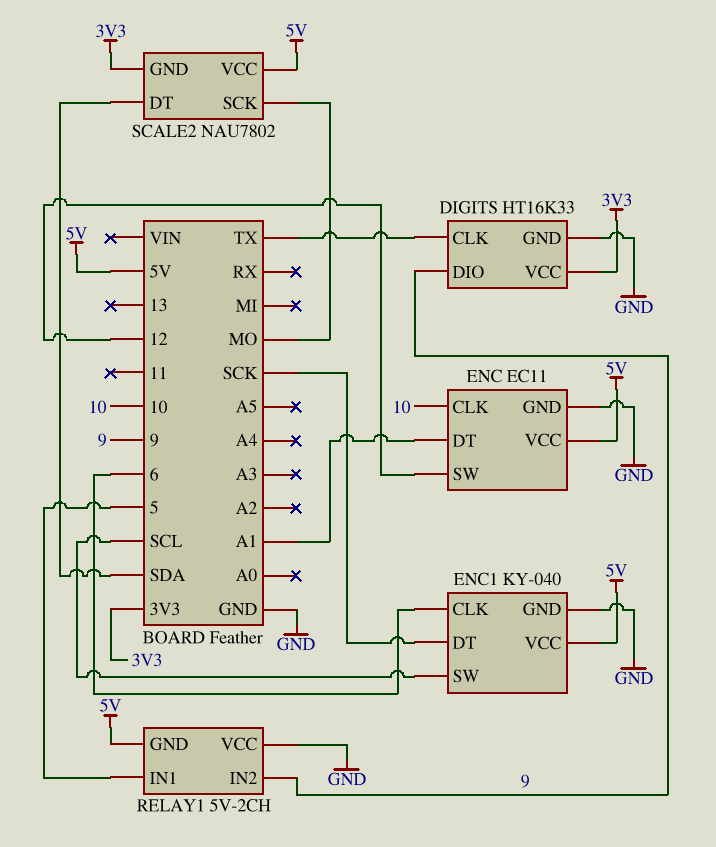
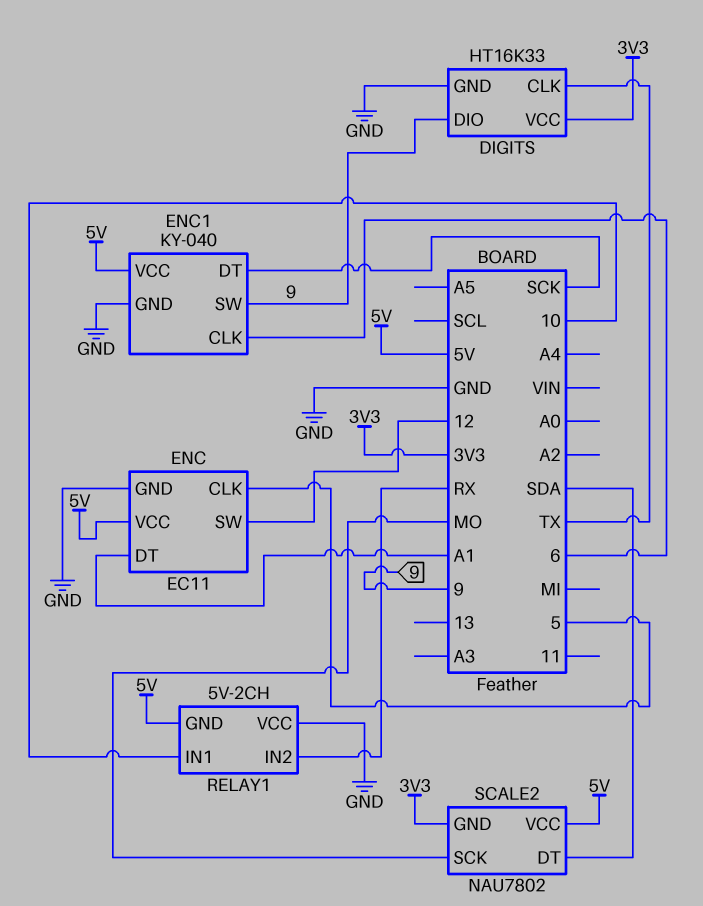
ENC pin CLK: 10 -> 5
ENC1 pin SW: SCL -> 9
RELAY1 pin IN1: 5 -> 10
RELAY1 pin IN2: 9 -> RX

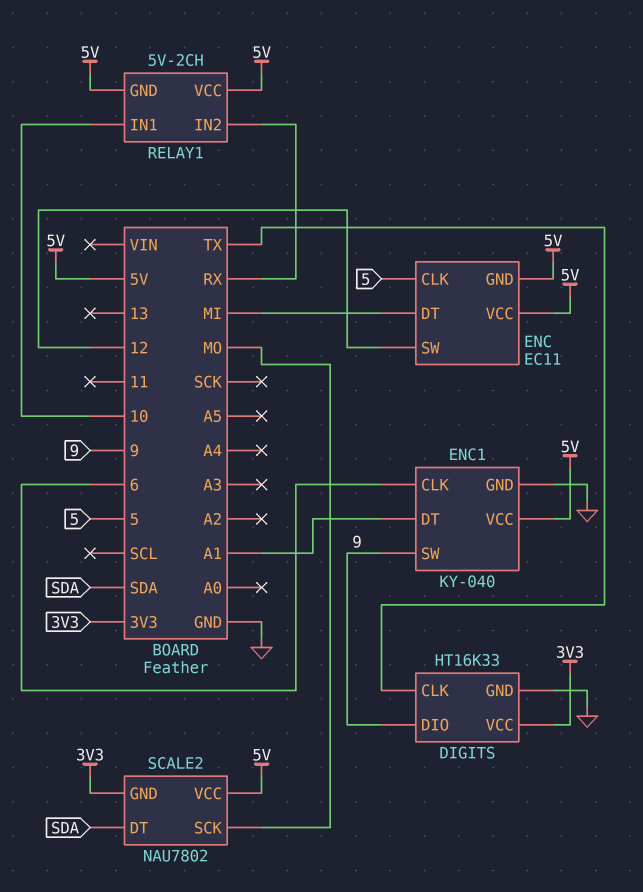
ENC pin DT: A1 -> MI
ENC pin GND: GND -> 5V
ENC1 pin DT: SCK -> A1
RELAY1 pin VCC: GND -> 5V

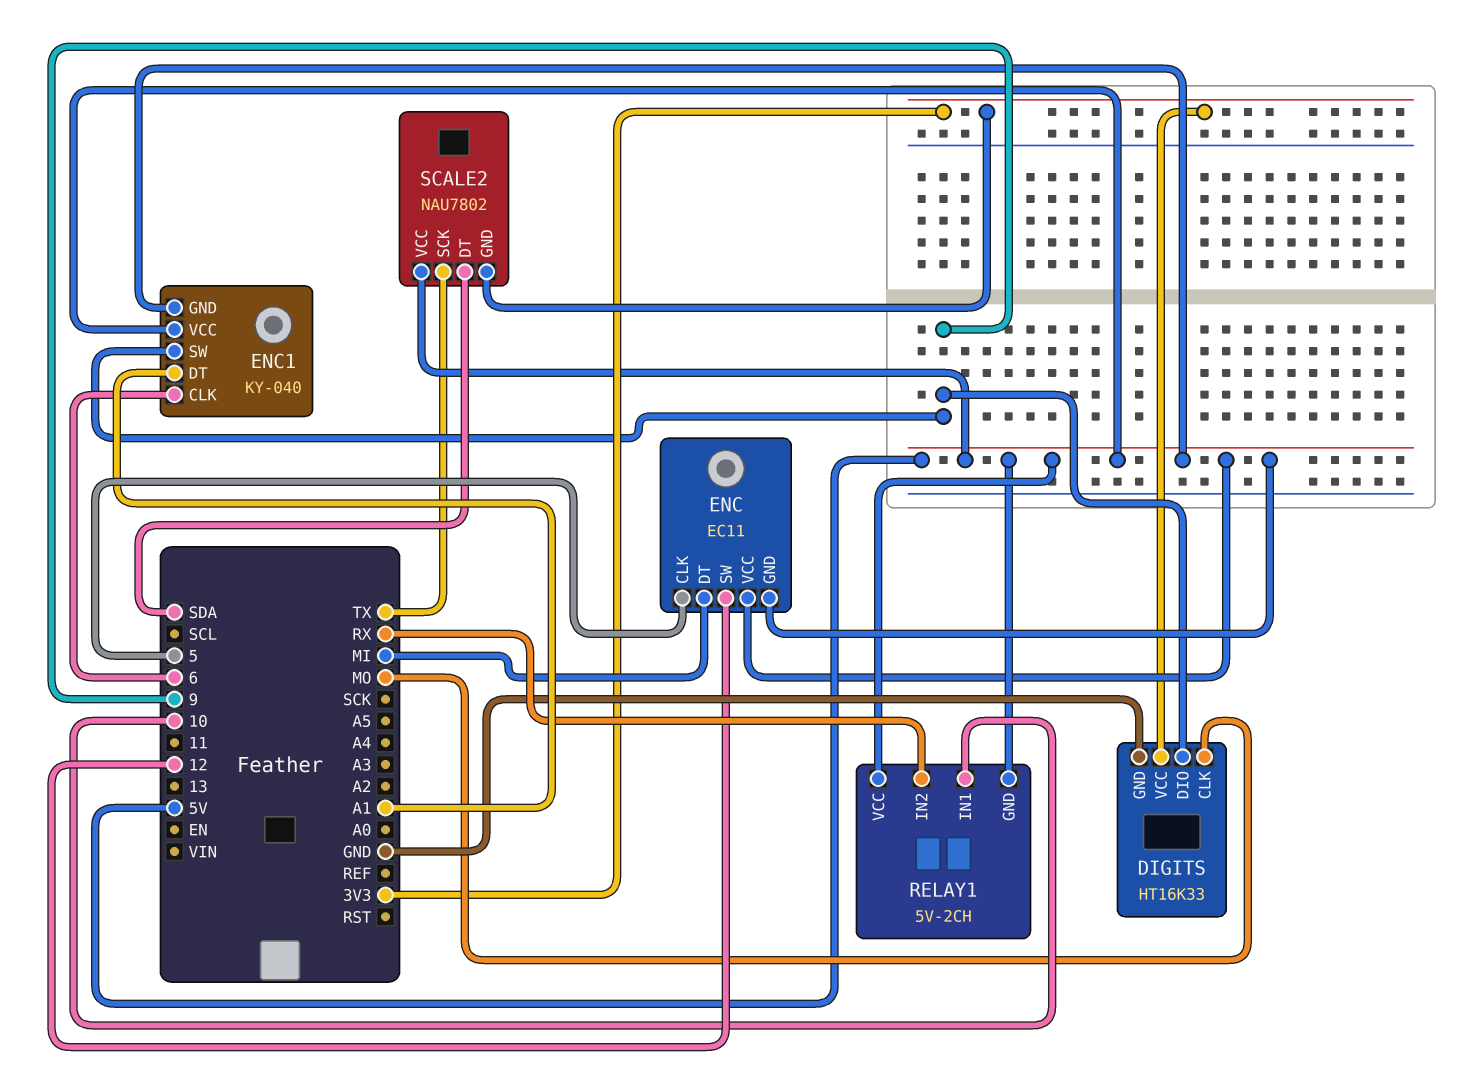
DIGITS pin CLK: TX -> MO
ENC1 pin GND: GND -> 5V
SCALE2 pin SCK: MO -> TX

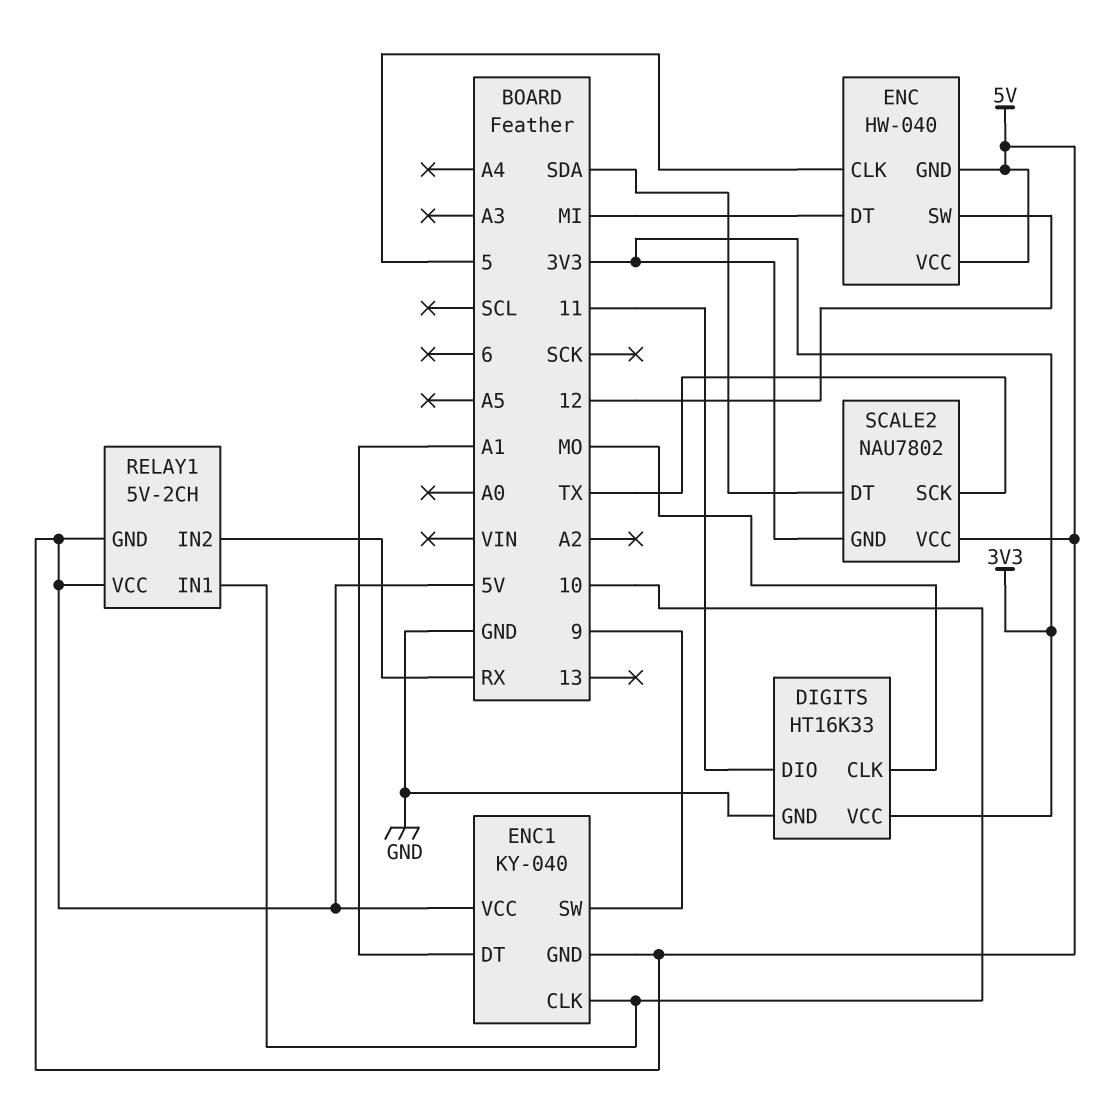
DIGITS pin DIO: 9 -> 11
ENC: EC11 -> HW-040
ENC1 pin CLK: 6 -> 10

